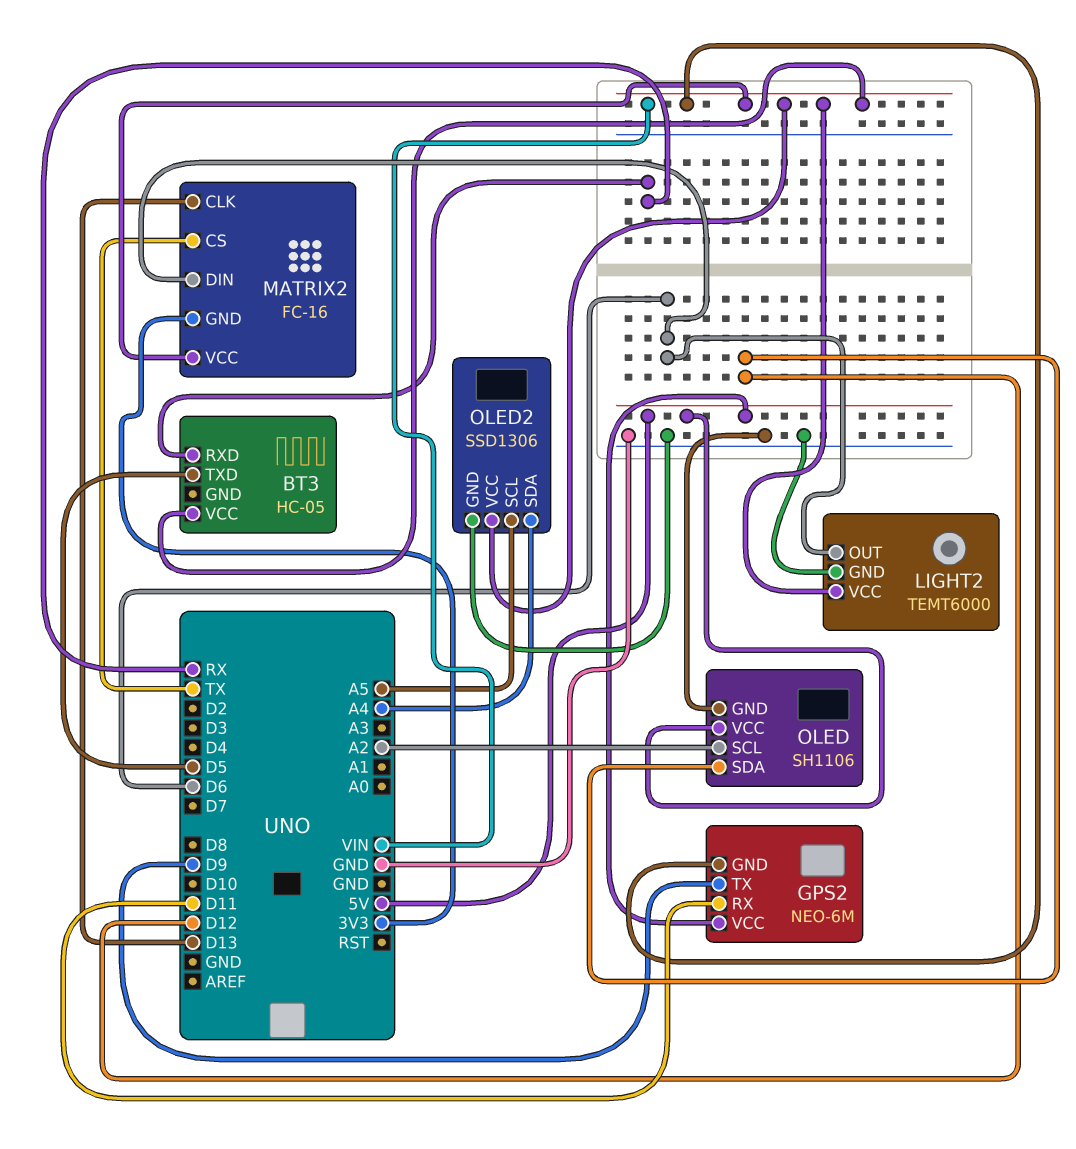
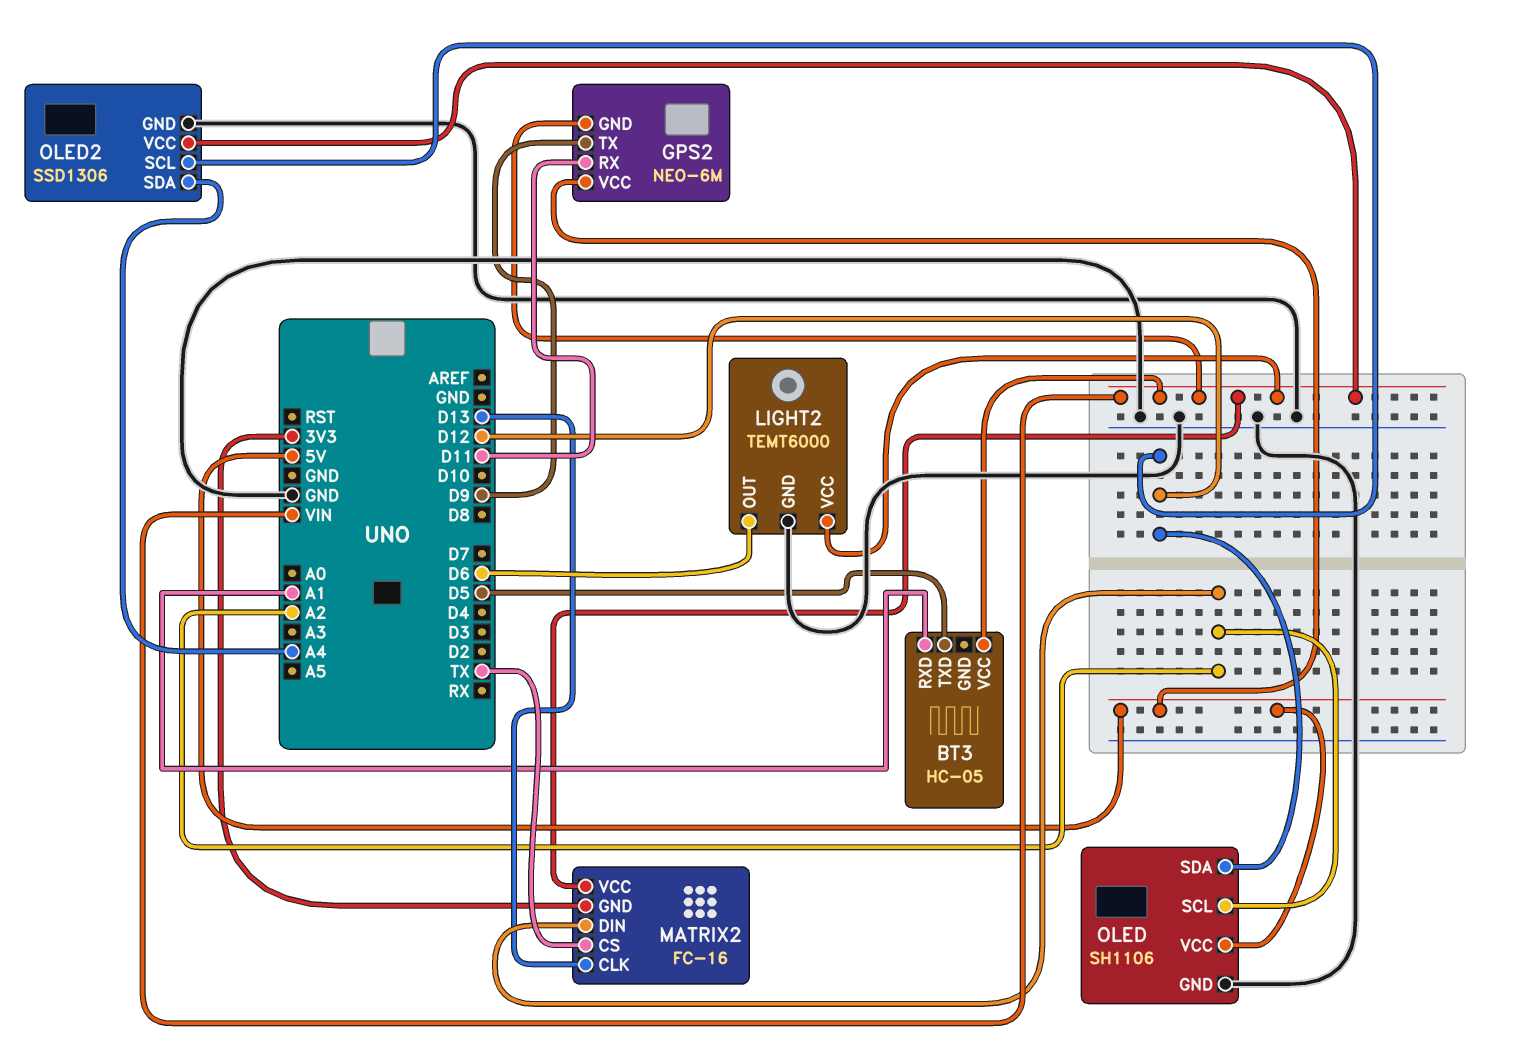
BT3 pin RXD: RX -> A1
MATRIX2 pin DIN: D6 -> A2
OLED2 pin SCL: A5 -> D12

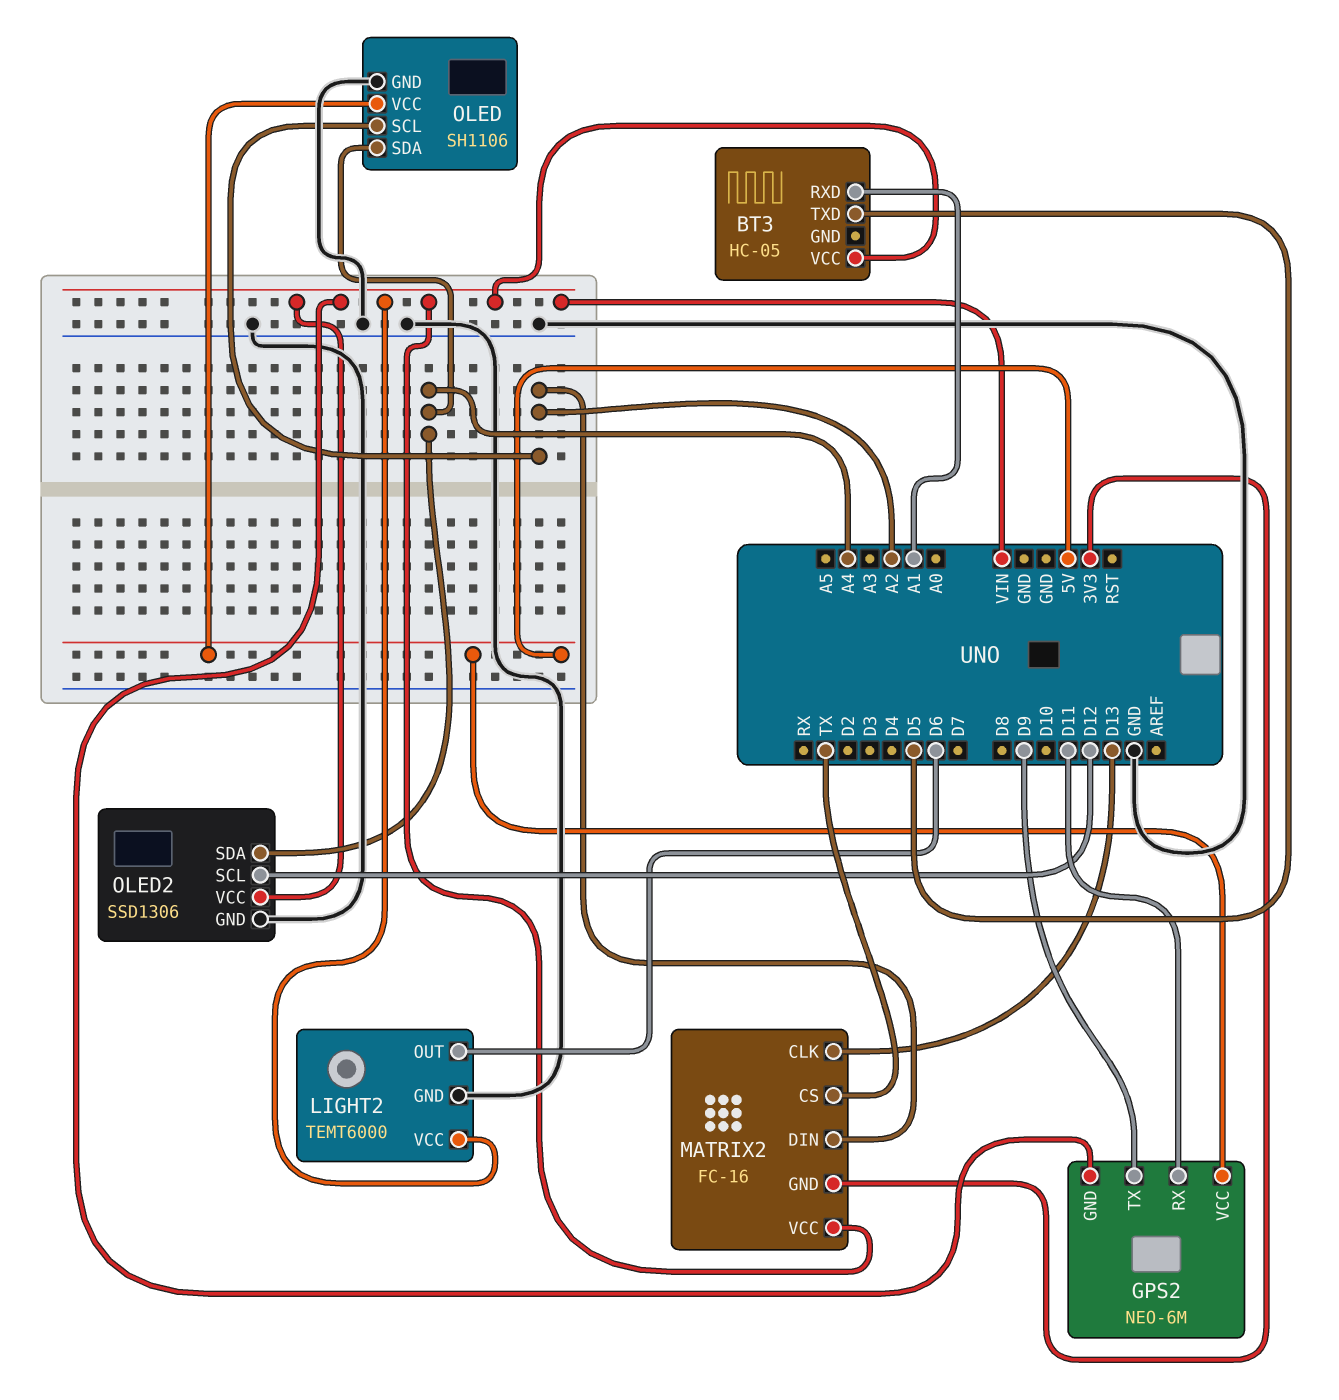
OLED pin SDA: D12 -> A4

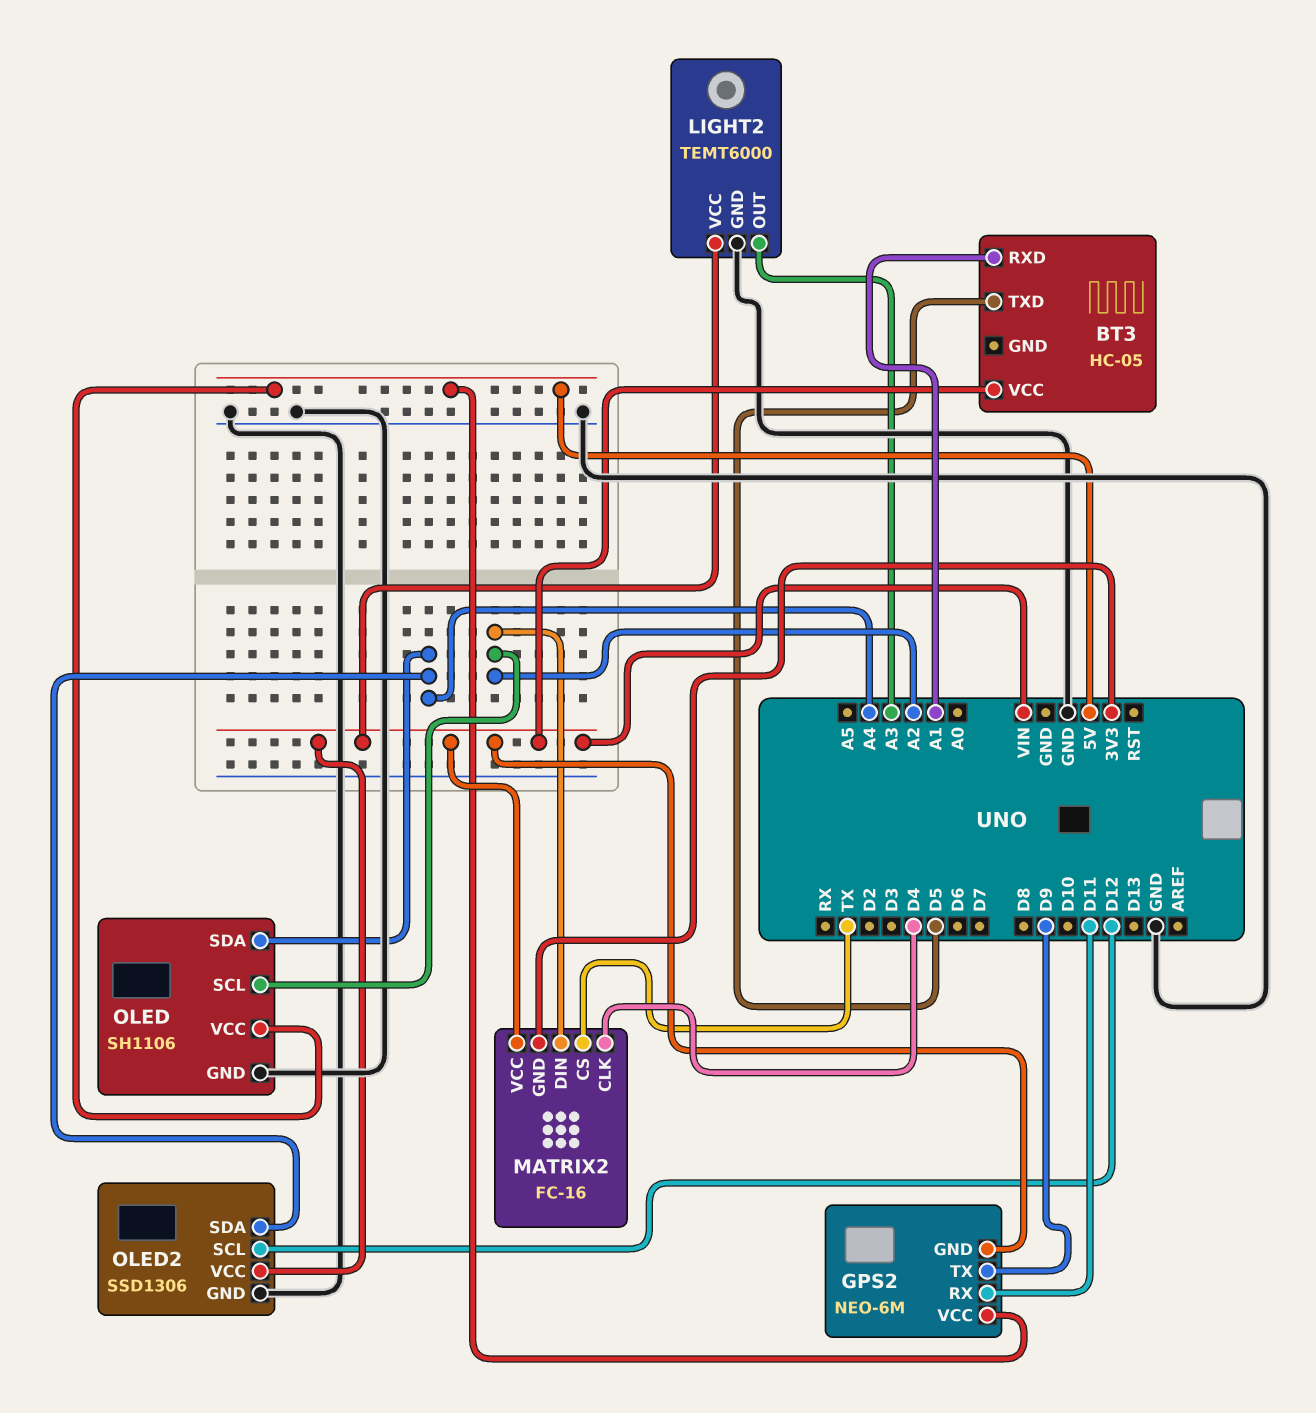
LIGHT2 pin OUT: D6 -> A3
MATRIX2 pin CLK: D13 -> D4

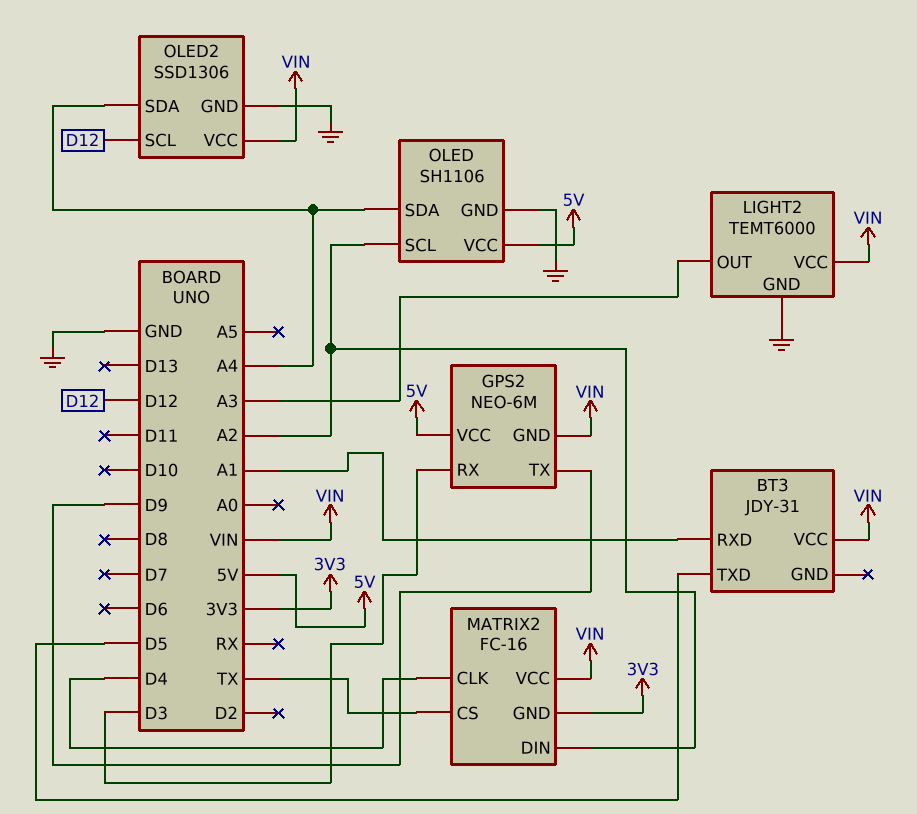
BT3: HC-05 -> JDY-31
GPS2 pin RX: D11 -> D3

